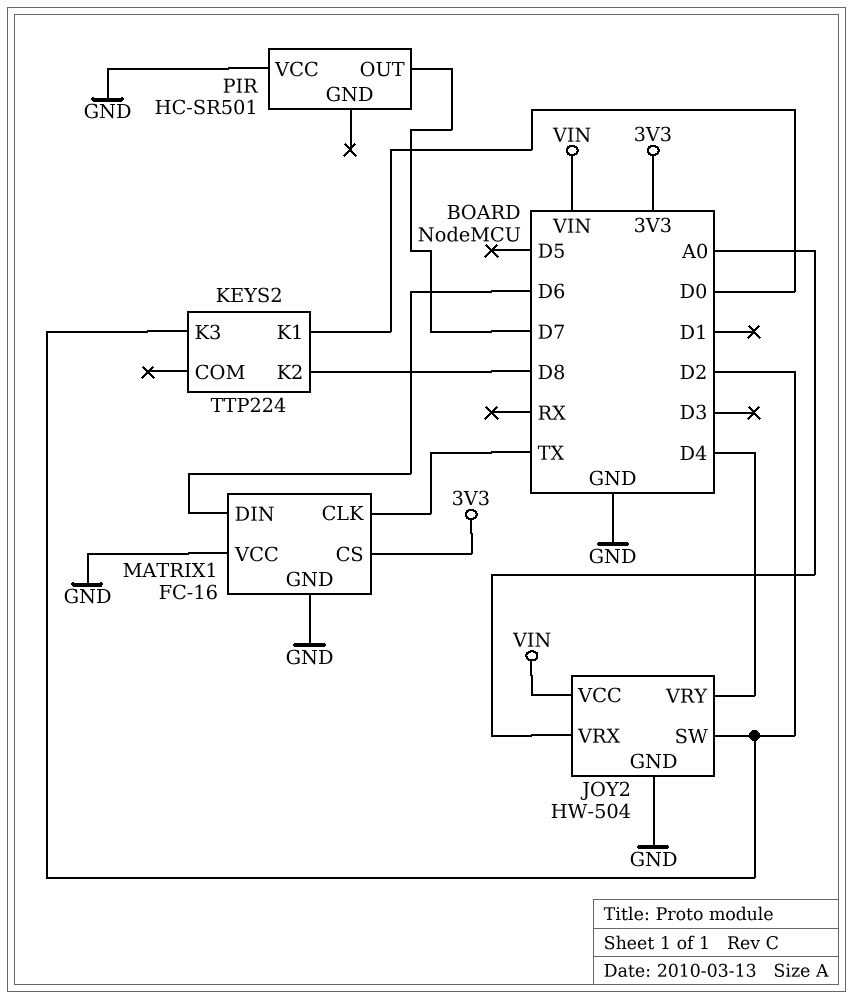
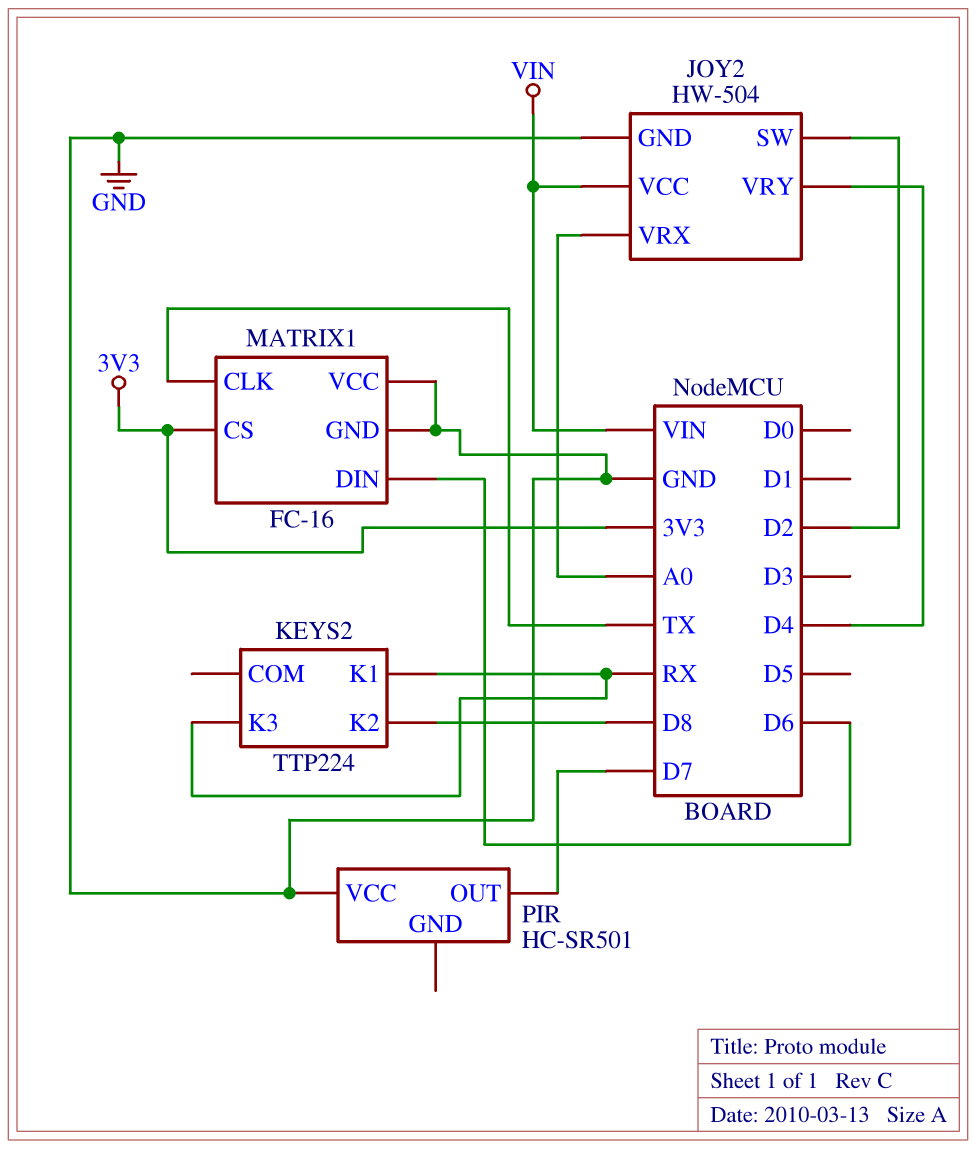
KEYS2 pin K1: D0 -> RX
KEYS2 pin K3: D2 -> RX

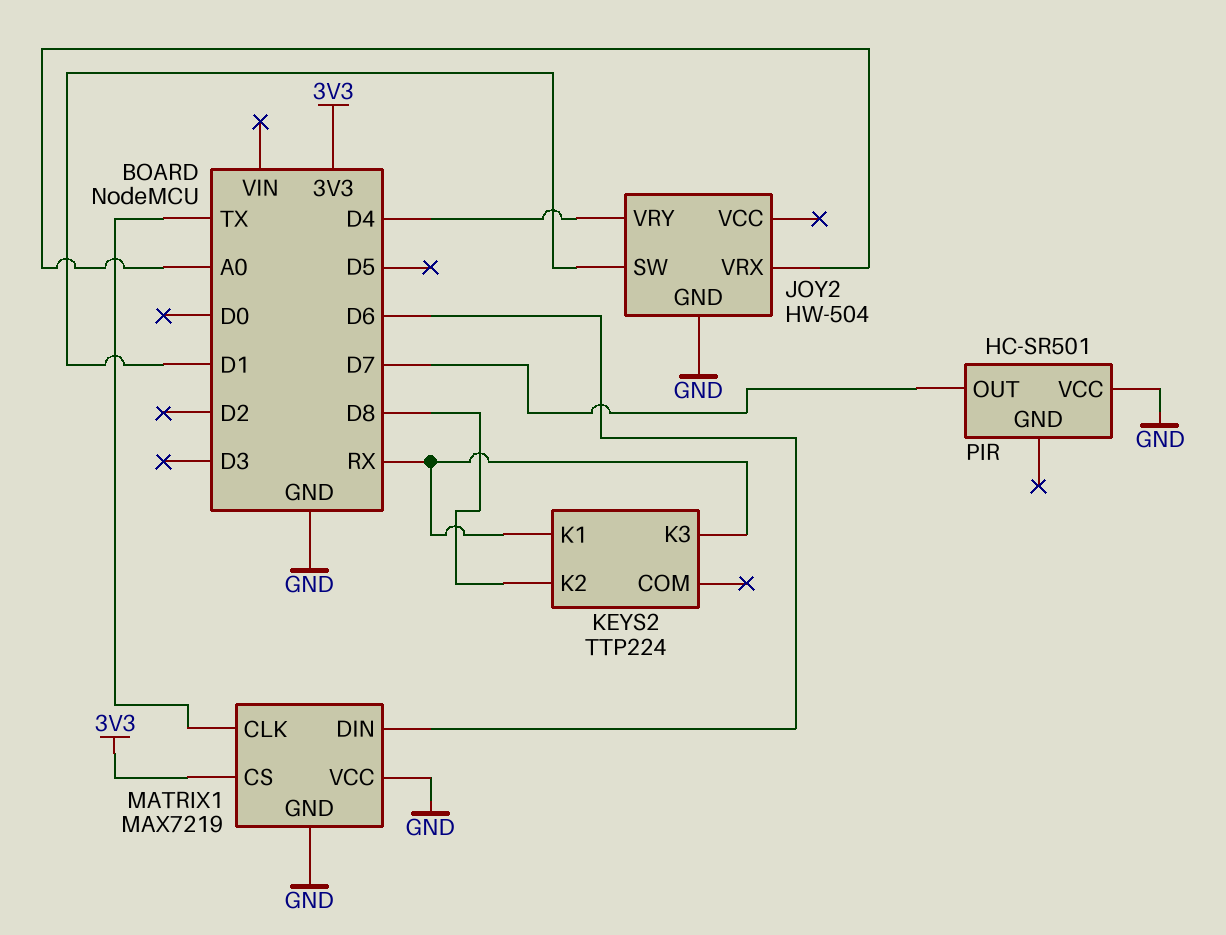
JOY2 pin SW: D2 -> D1
JOY2 pin VCC: VIN -> none
MATRIX1: FC-16 -> MAX7219

